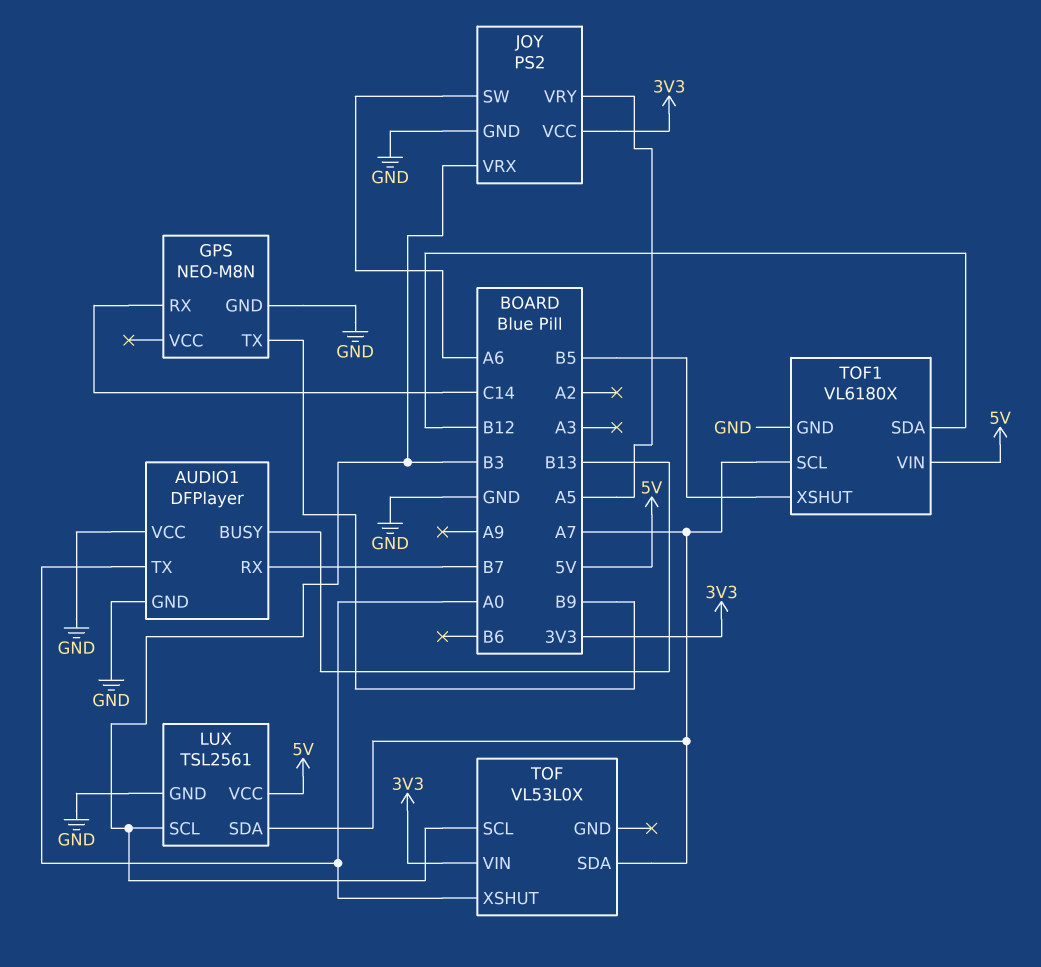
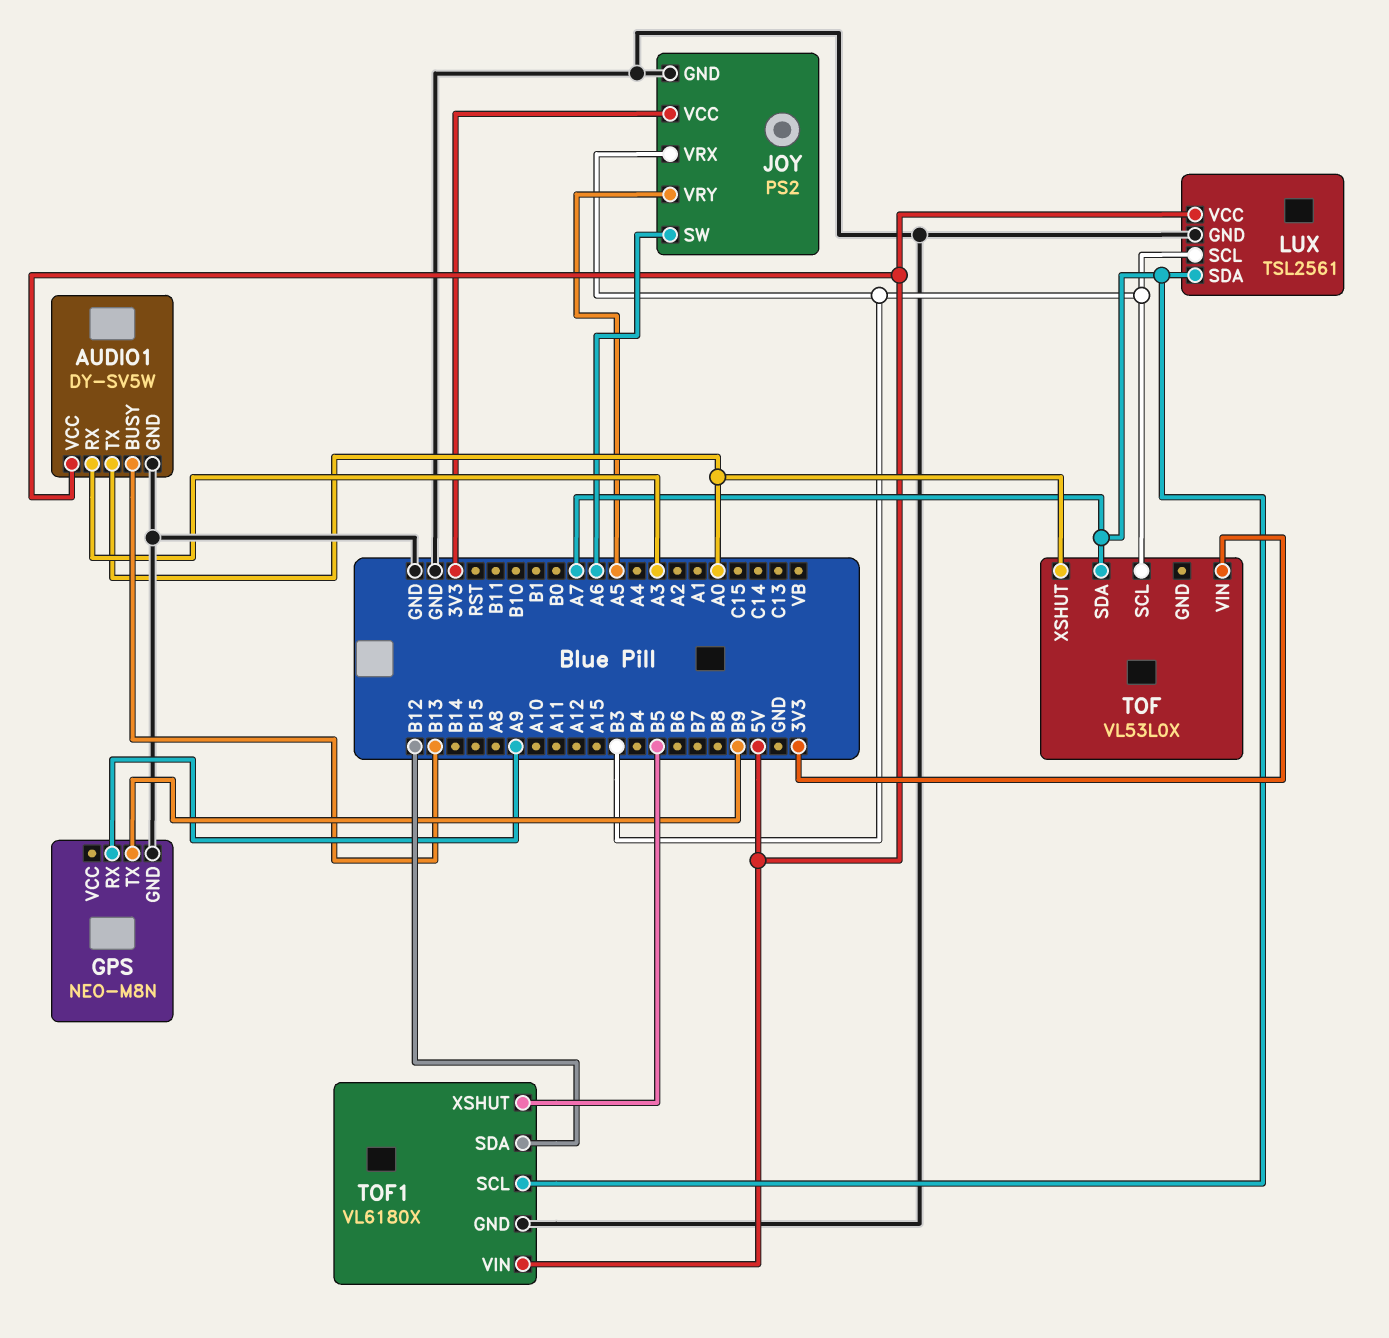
AUDIO1: DFPlayer -> DY-SV5W
AUDIO1 pin RX: B7 -> A3
AUDIO1 pin VCC: GND -> 5V
GPS pin RX: C14 -> A9

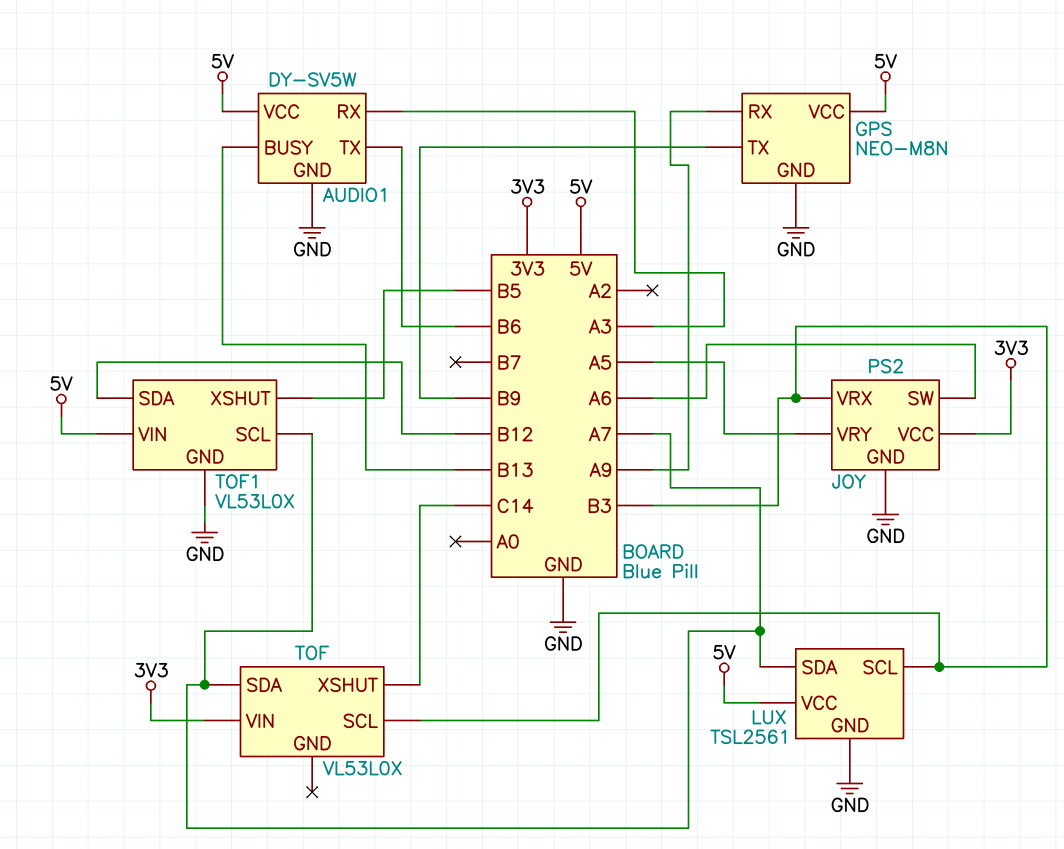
AUDIO1 pin TX: A0 -> B6
GPS pin VCC: none -> 5V
TOF pin XSHUT: A0 -> C14
TOF1: VL6180X -> VL53L0X

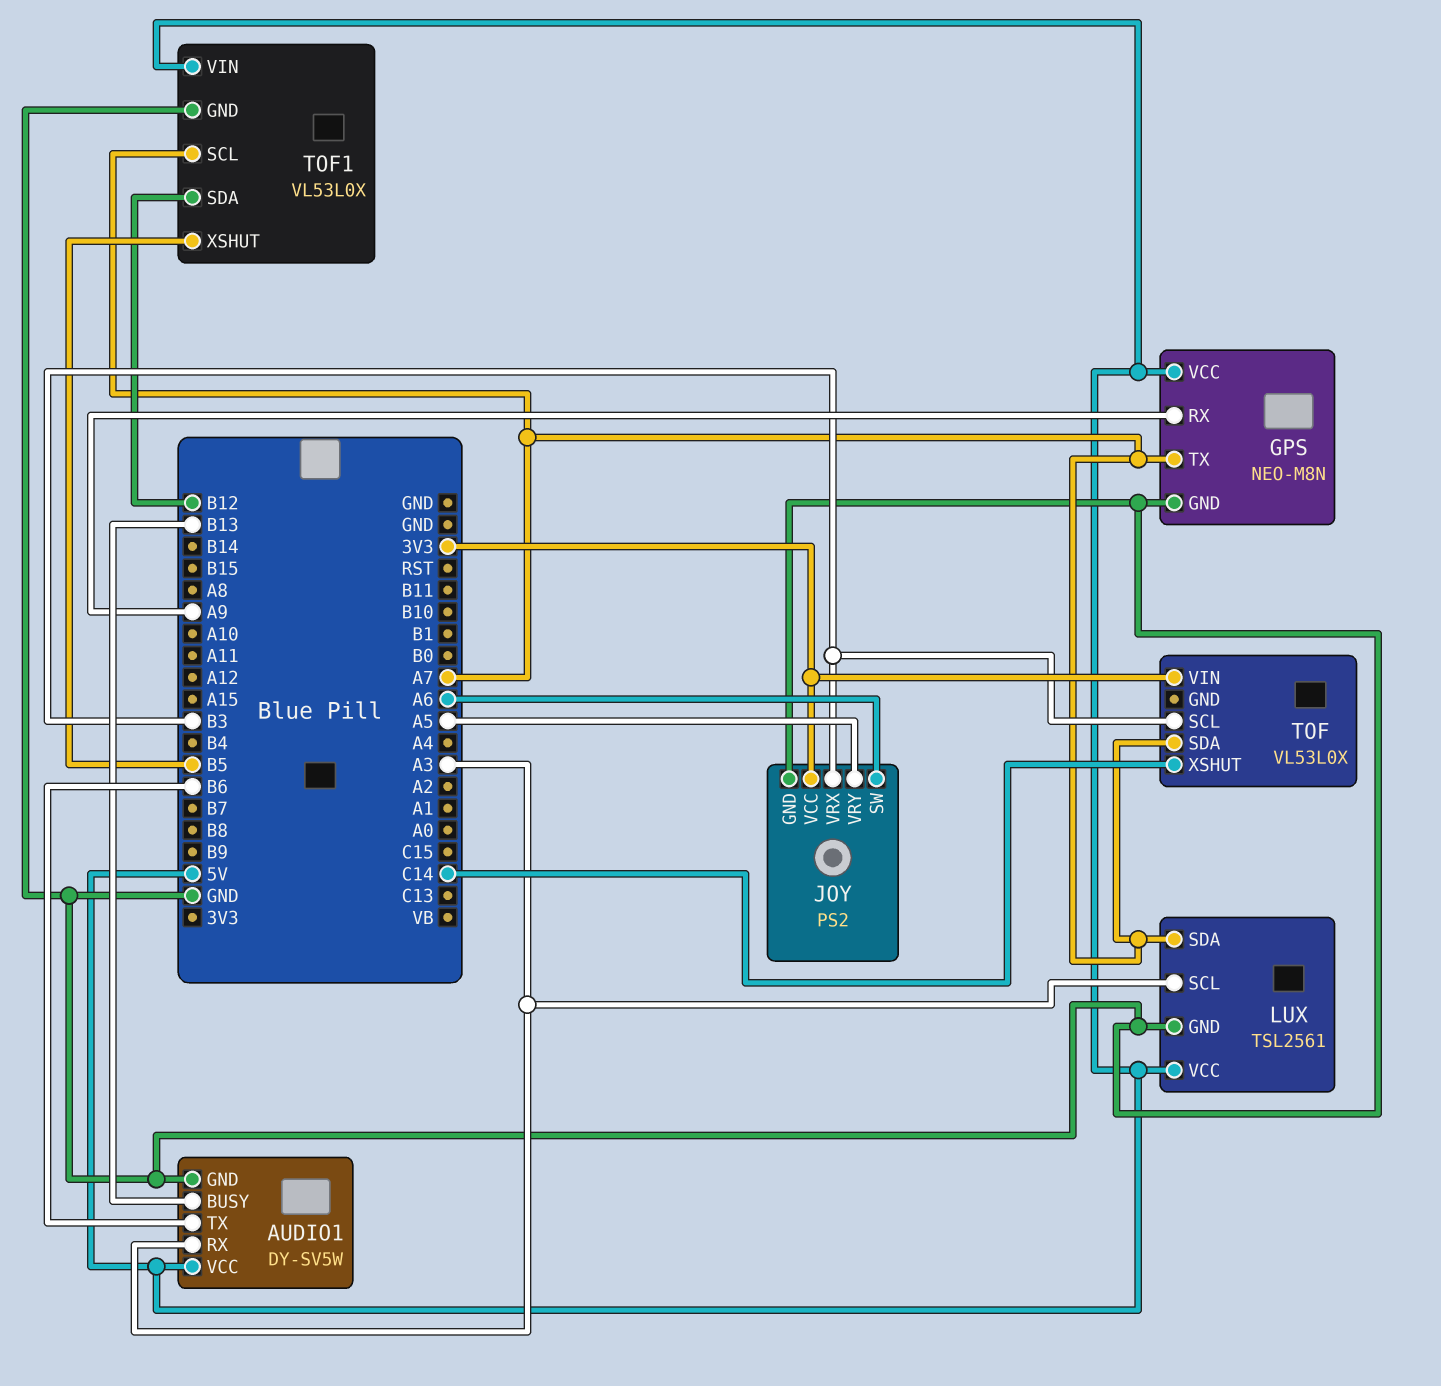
GPS pin TX: B9 -> A7
LUX pin SCL: B3 -> A3

